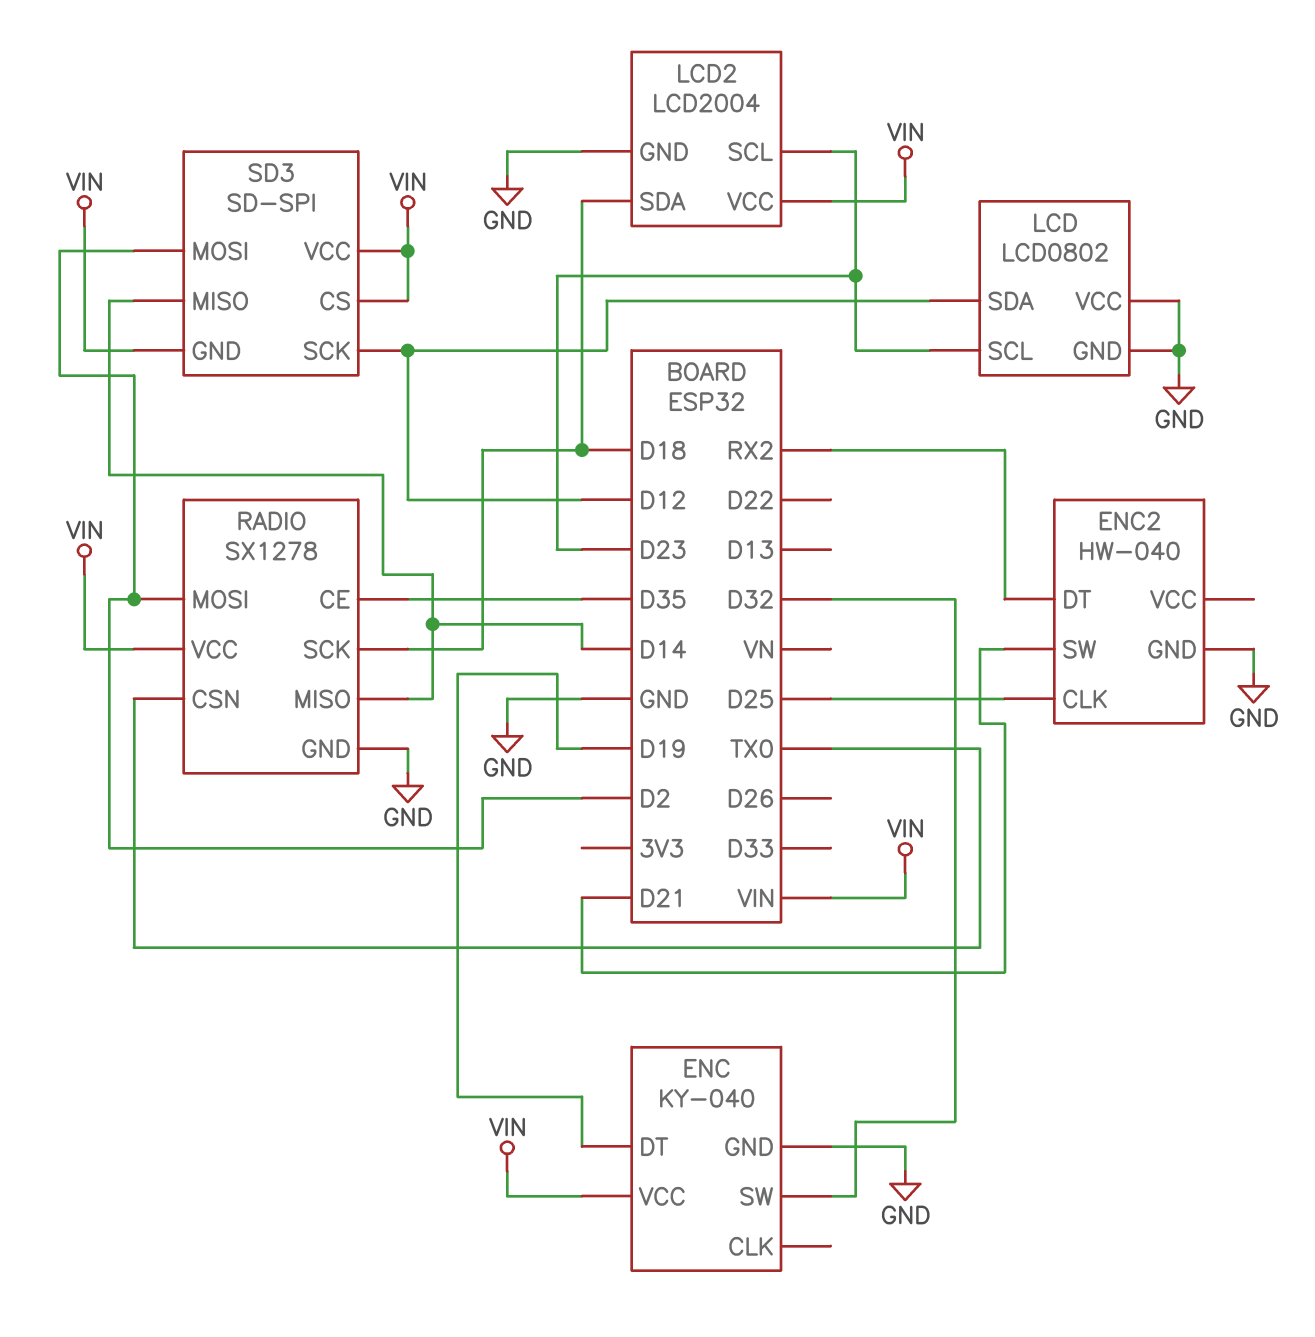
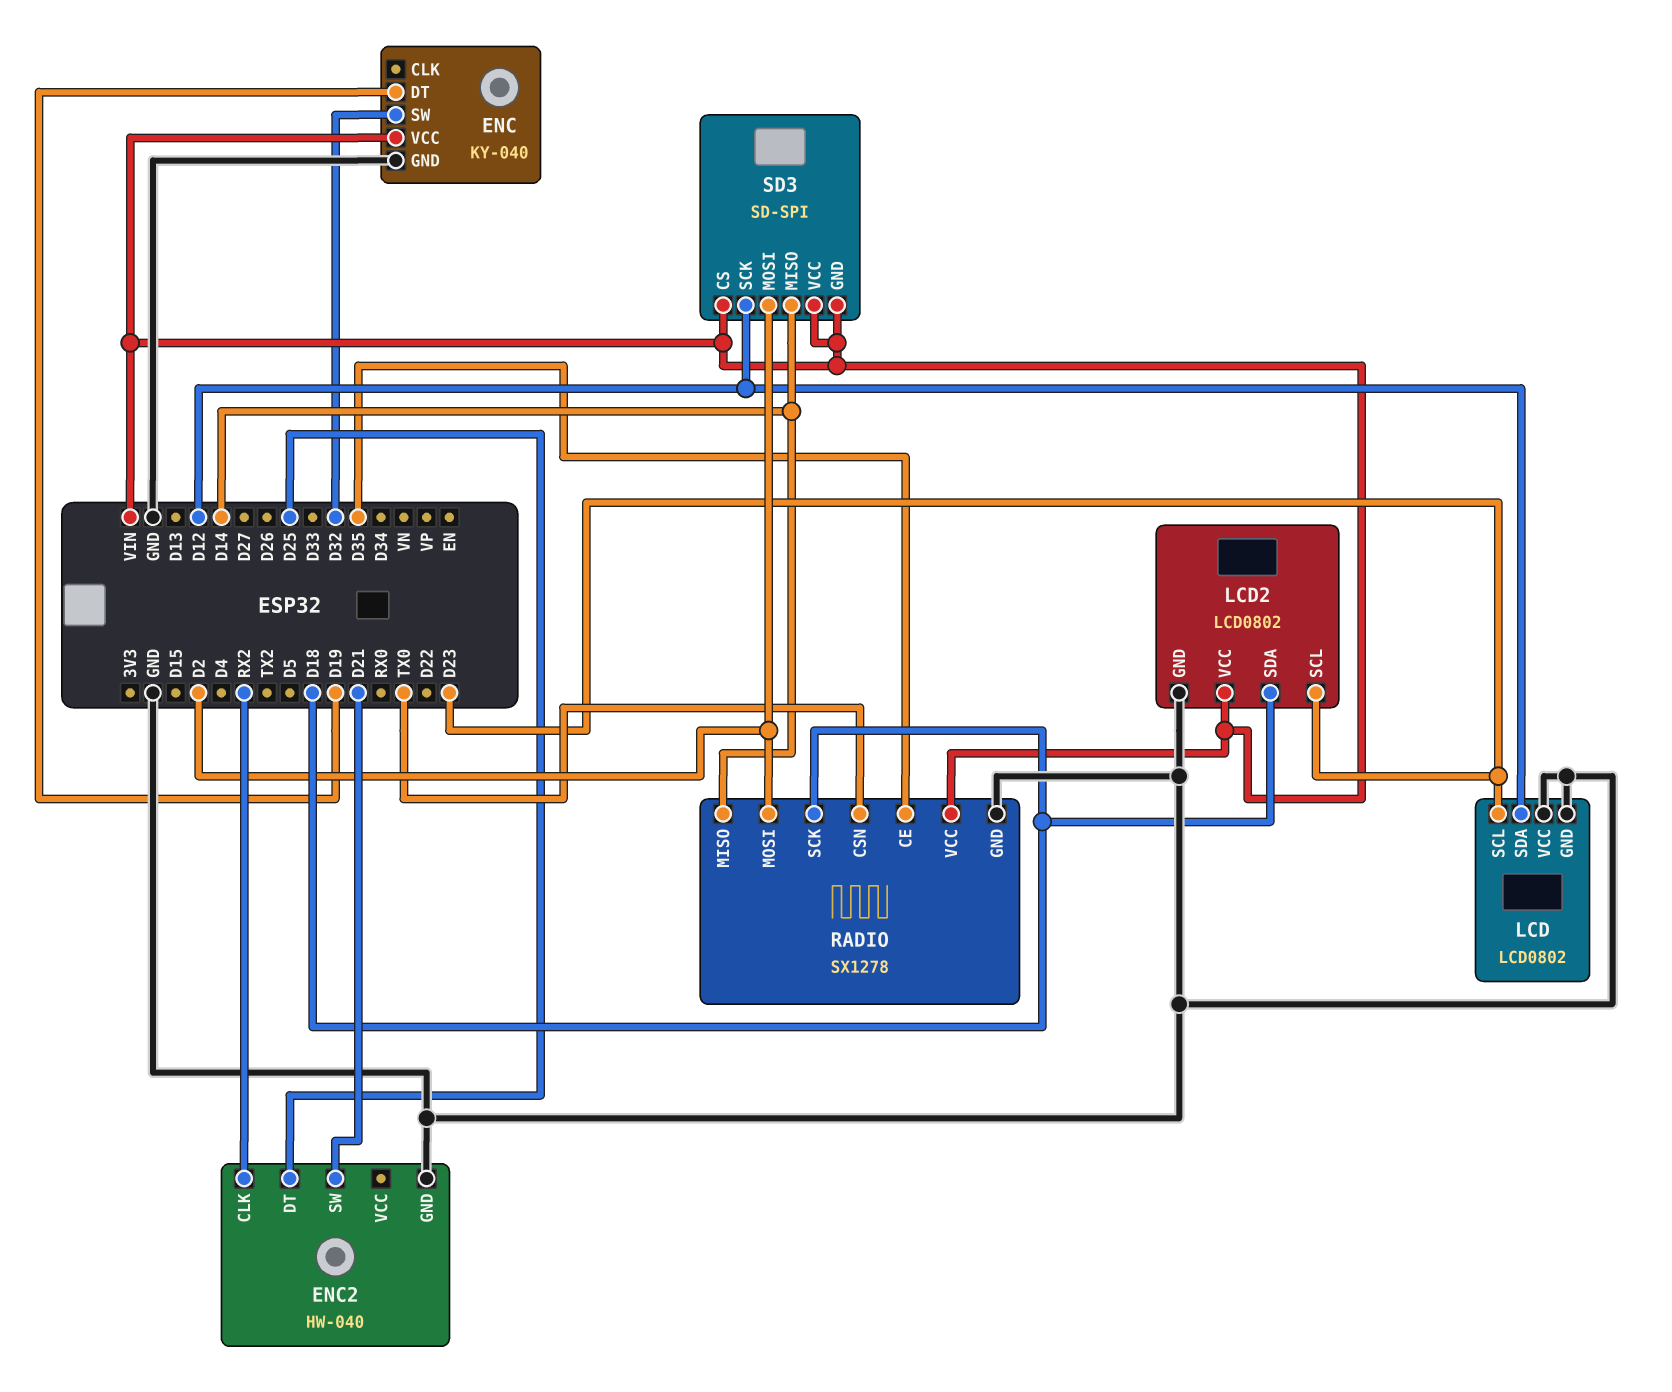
ENC2 pin CLK: D25 -> RX2
ENC2 pin DT: RX2 -> D25
LCD2: LCD2004 -> LCD0802

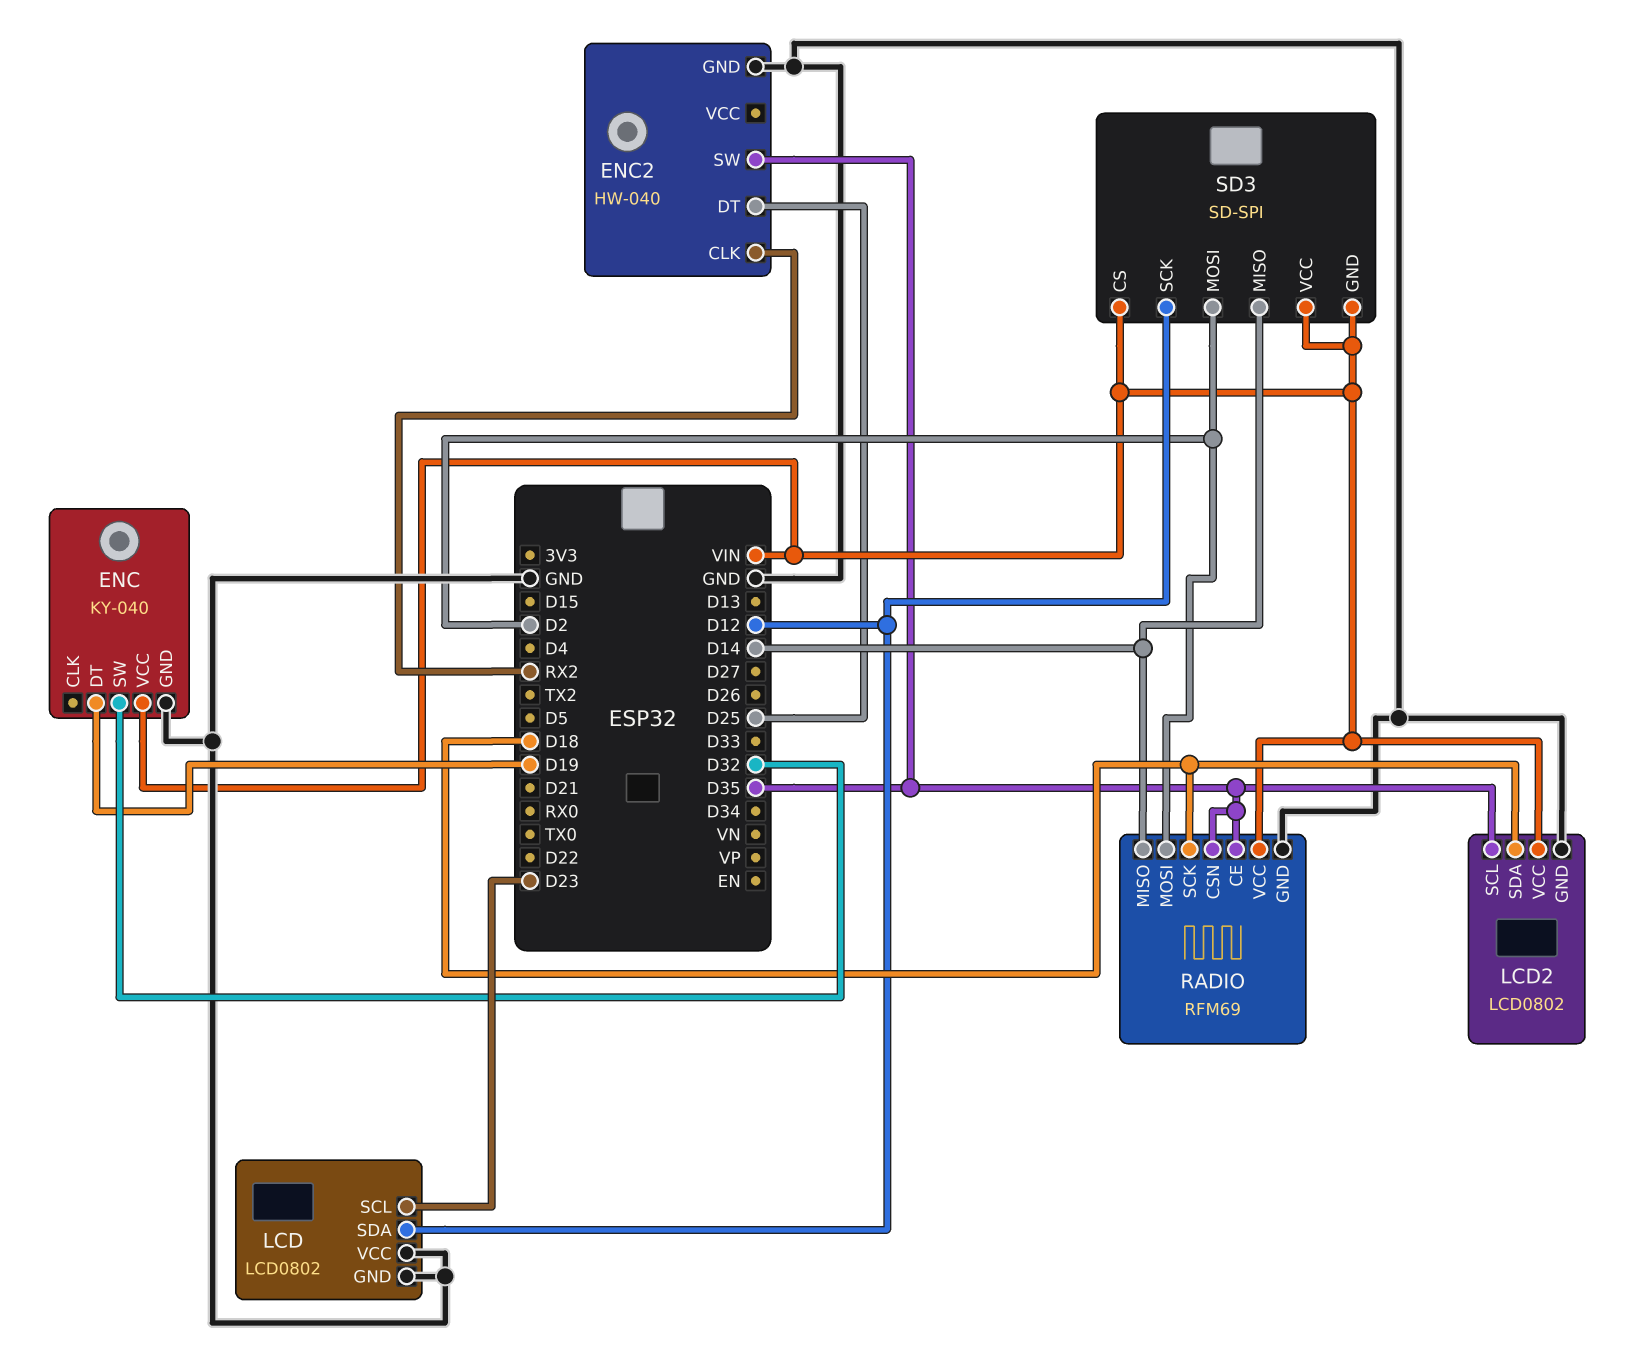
ENC2 pin SW: D21 -> D35
LCD2 pin SCL: D23 -> D35
RADIO: SX1278 -> RFM69
RADIO pin CSN: TX0 -> D35

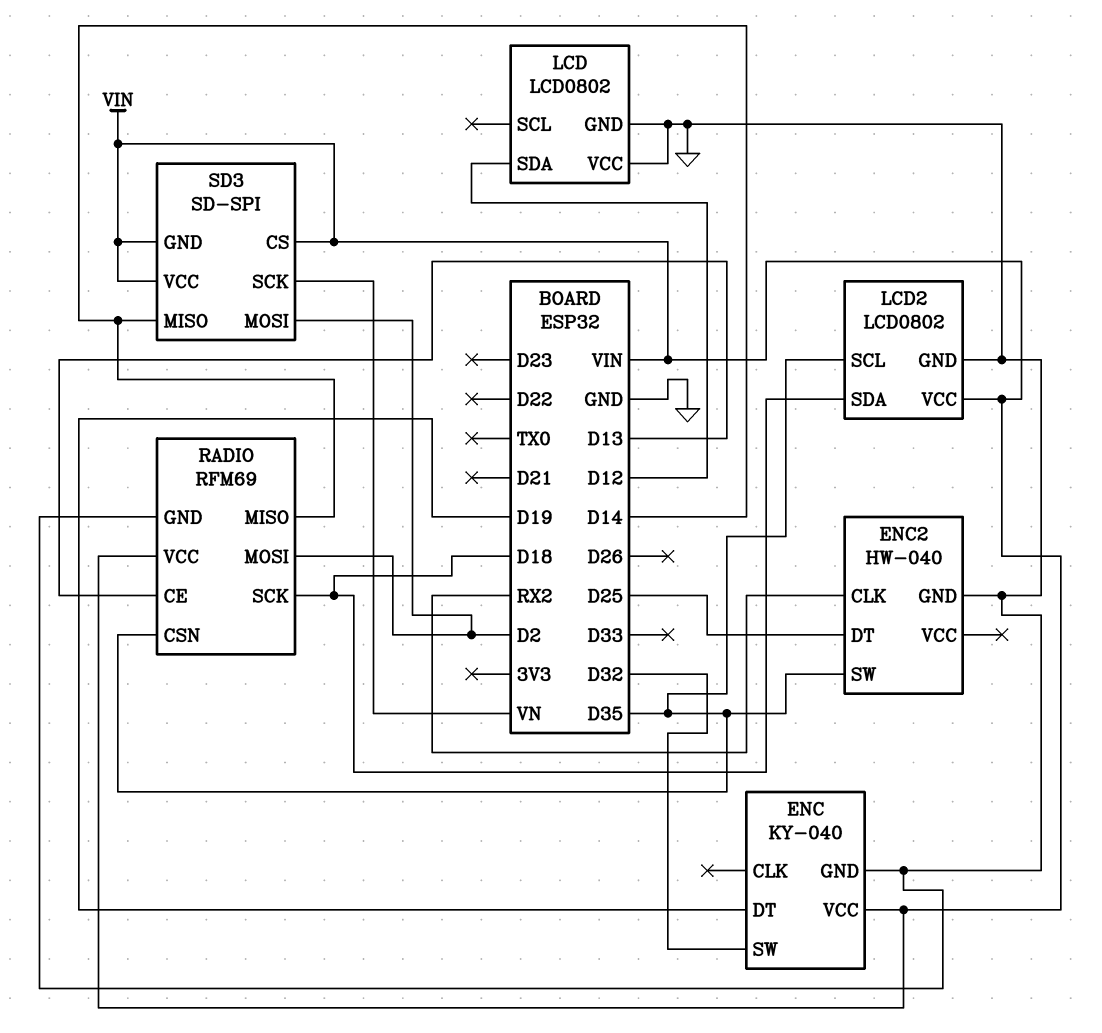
LCD pin SCL: D23 -> none
RADIO pin CE: D35 -> D13
SD3 pin SCK: D12 -> VN

